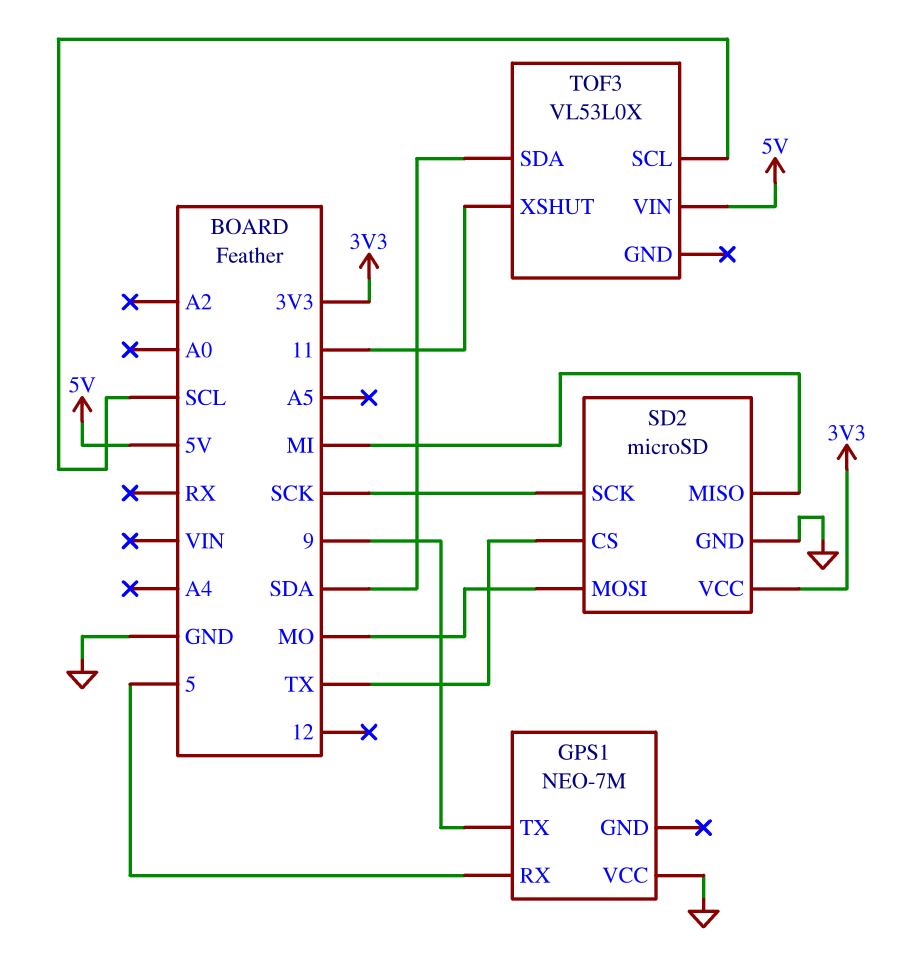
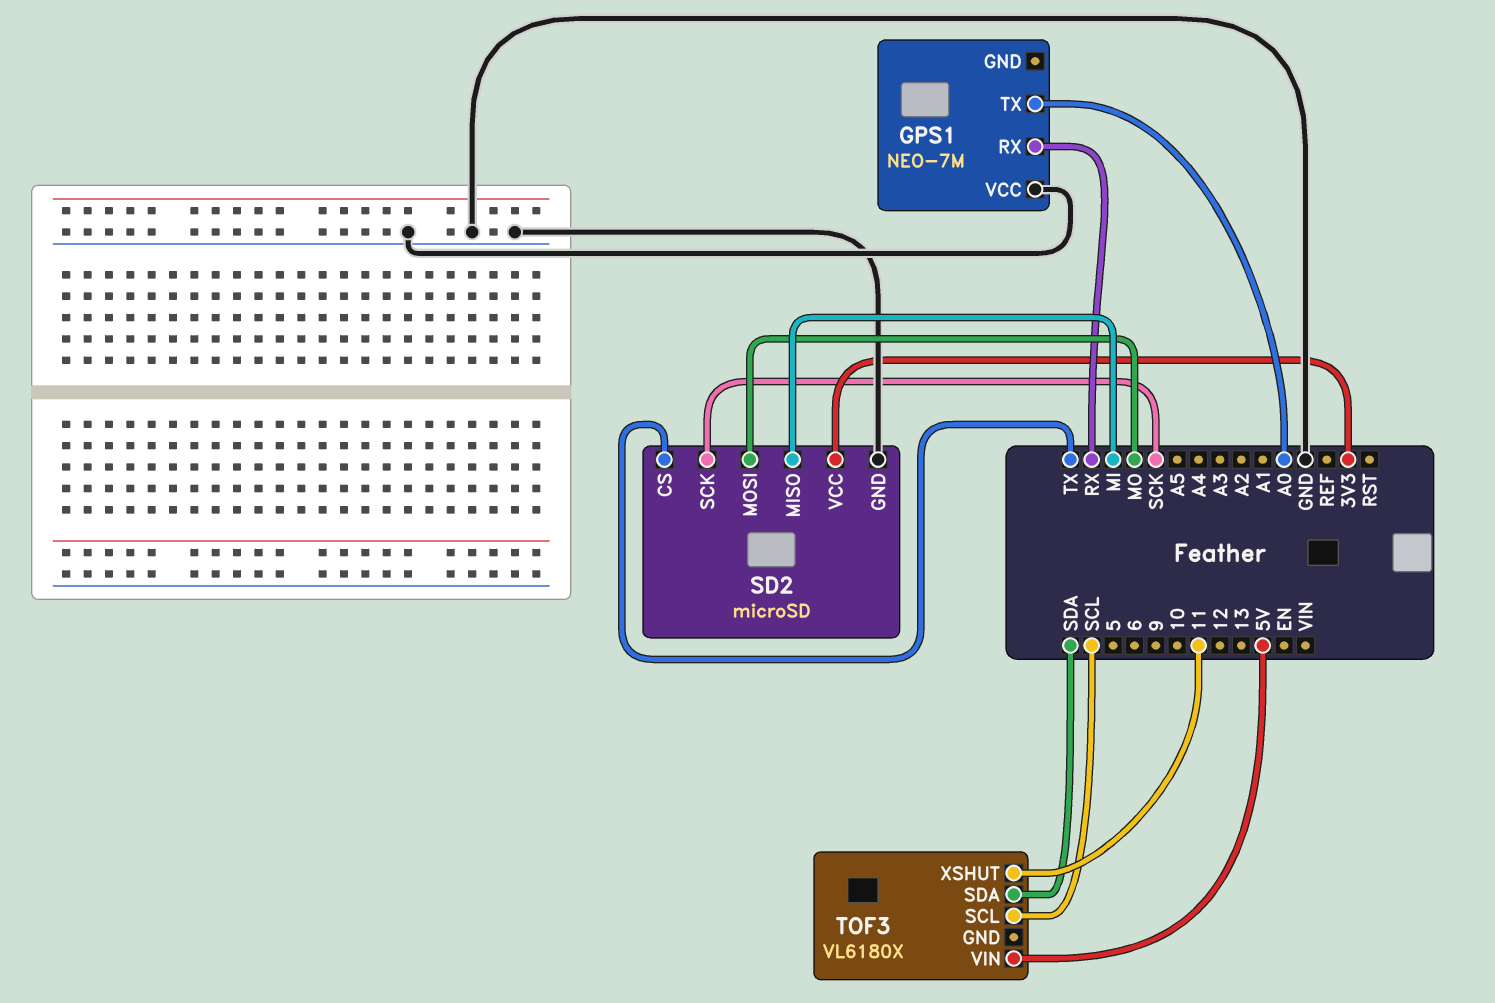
GPS1 pin RX: 5 -> RX
GPS1 pin TX: 9 -> A0
TOF3: VL53L0X -> VL6180X

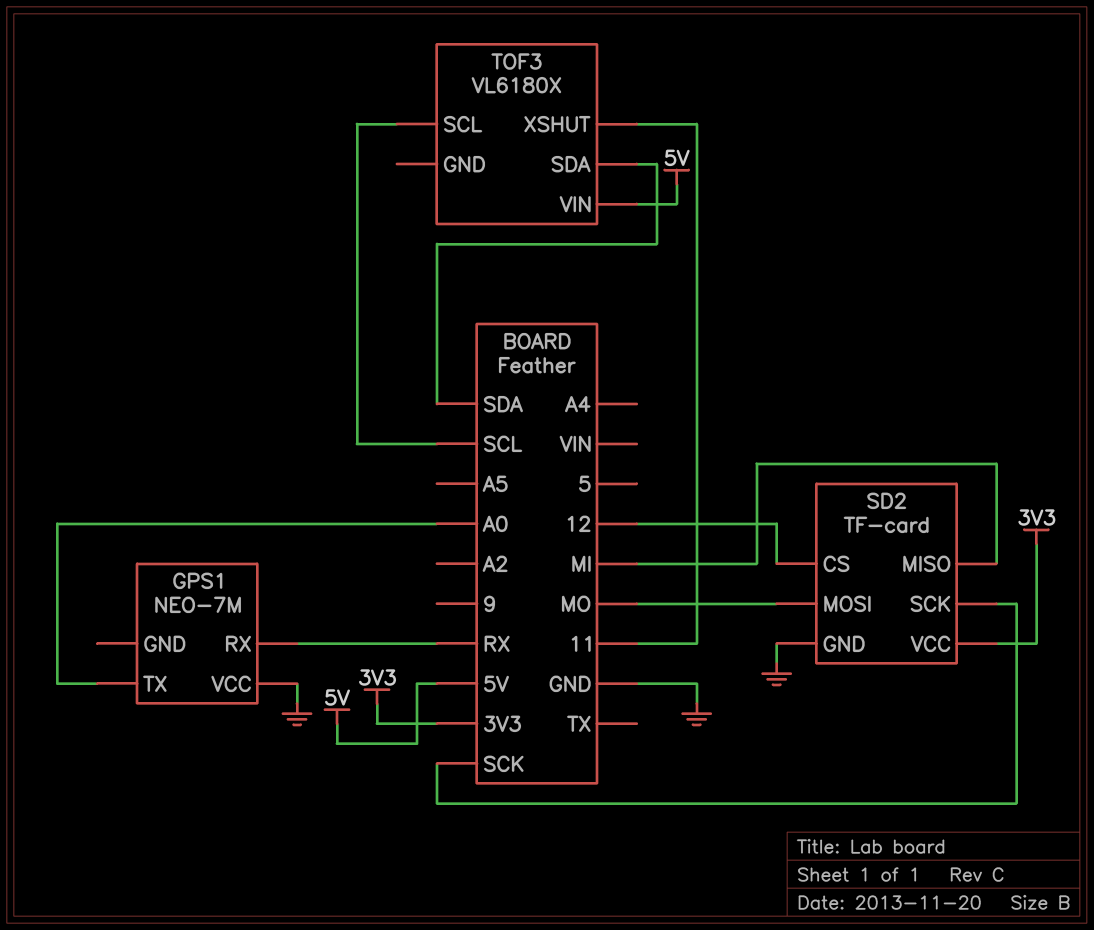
SD2: microSD -> TF-card
SD2 pin CS: TX -> 12

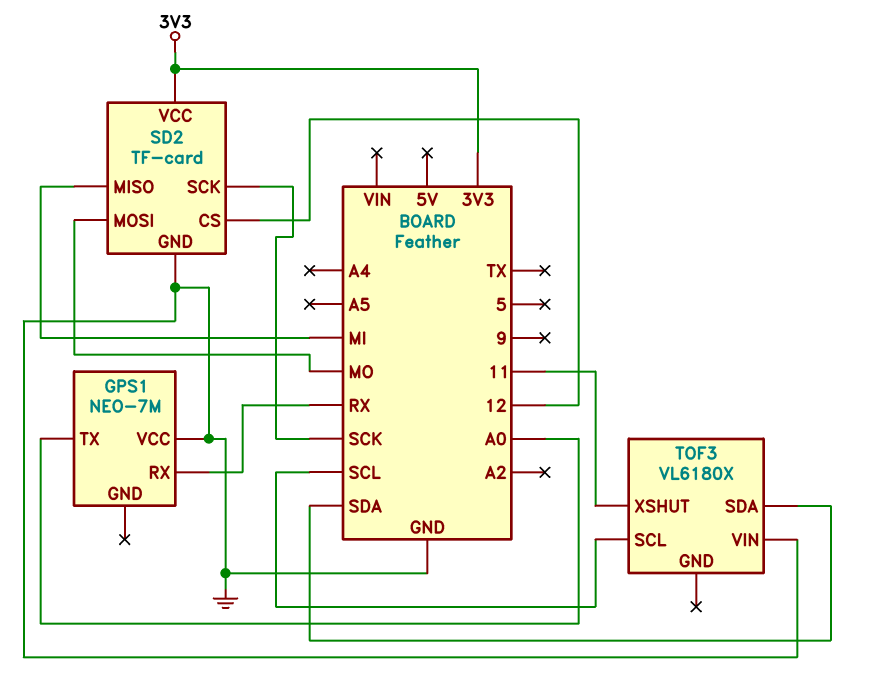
TOF3 pin VIN: 5V -> GND

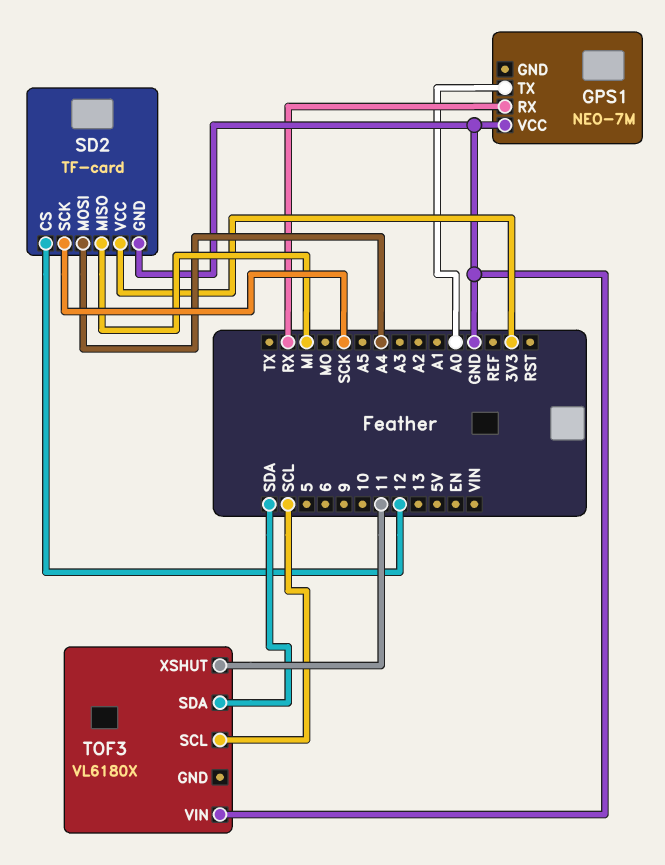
SD2 pin MOSI: MO -> A4

